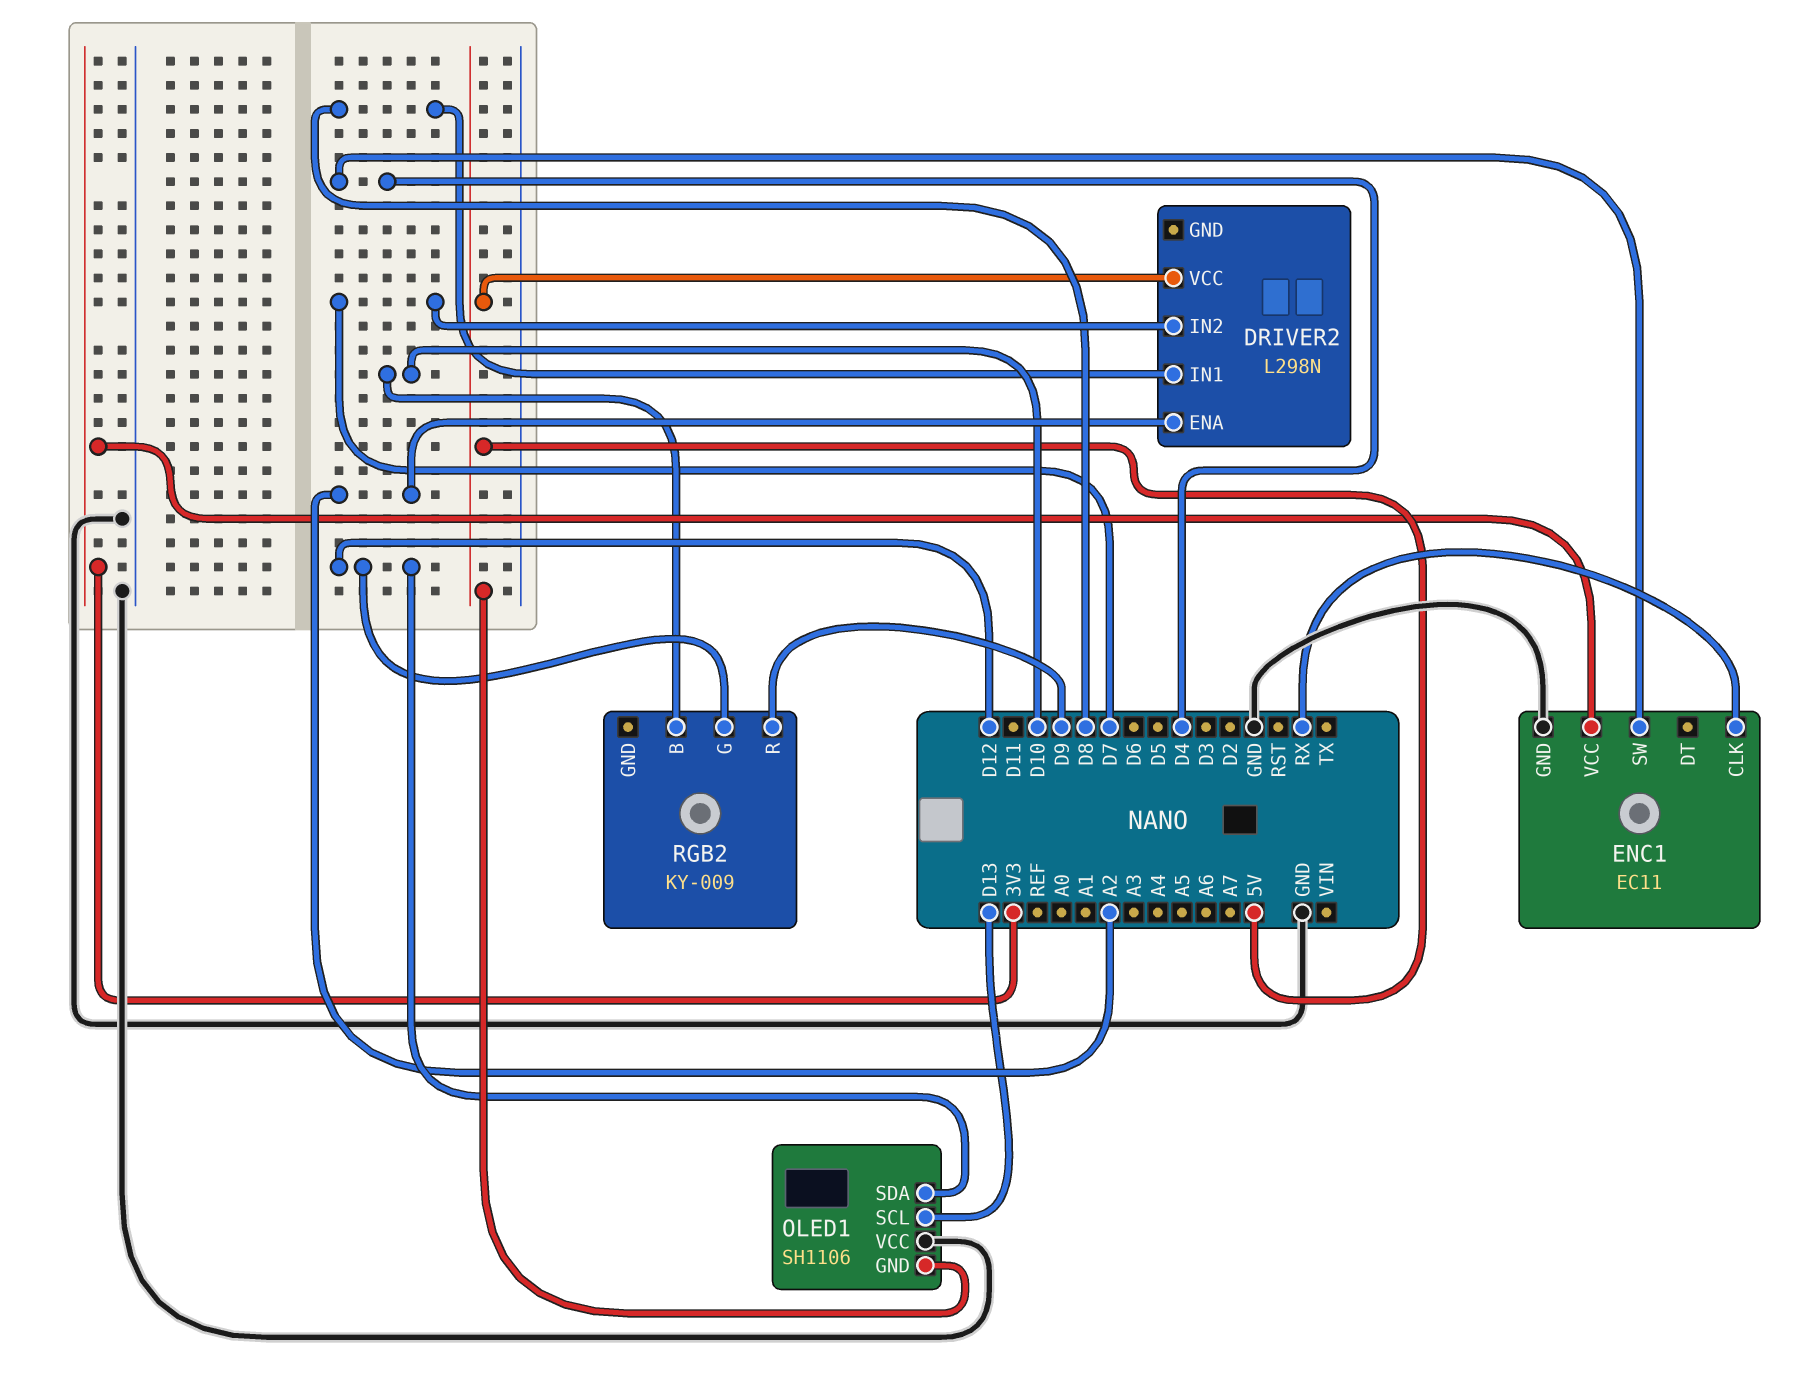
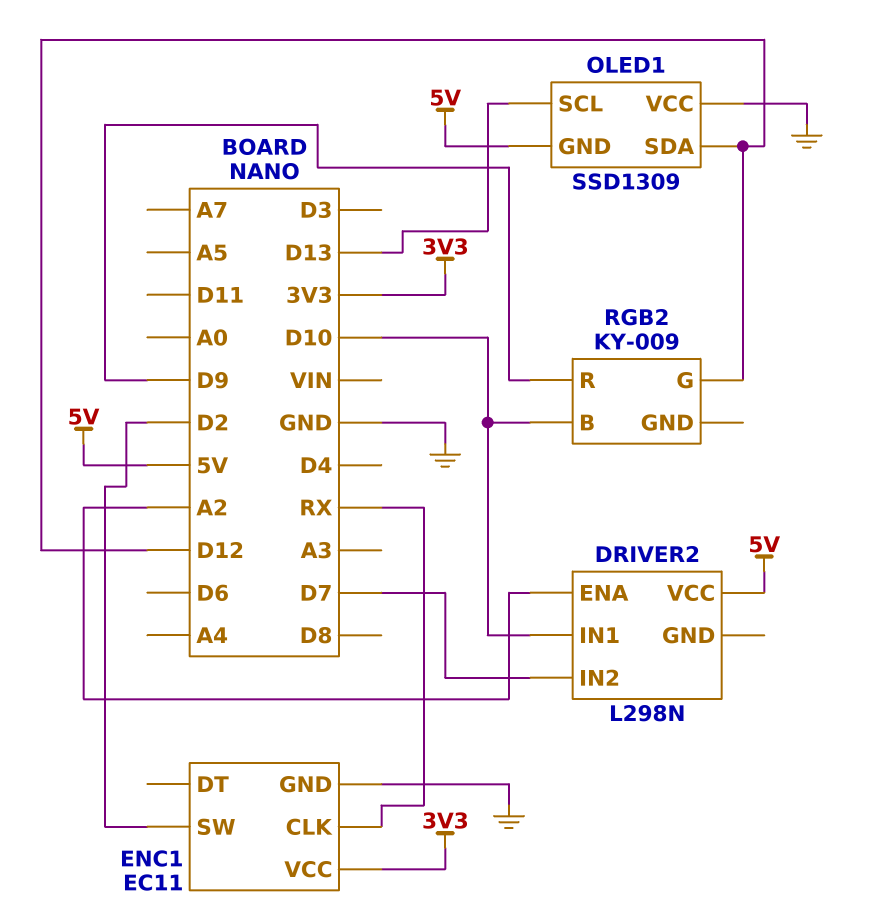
DRIVER2 pin IN1: D8 -> D10
ENC1 pin SW: D4 -> D2
OLED1: SH1106 -> SSD1309

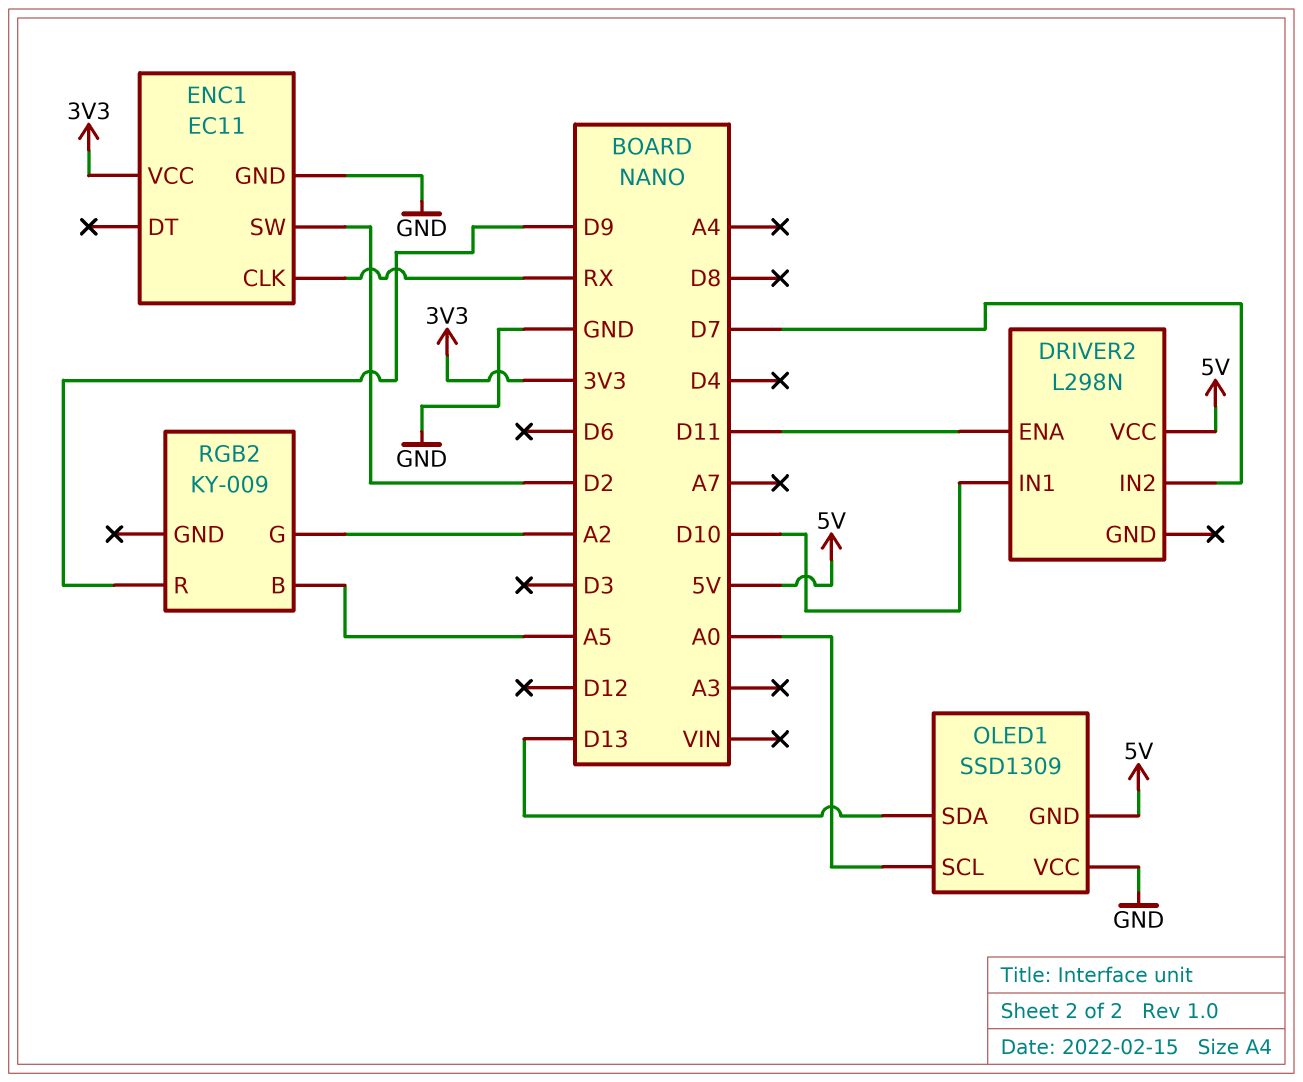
DRIVER2 pin ENA: A2 -> D11
OLED1 pin SCL: D13 -> A0
OLED1 pin SDA: D12 -> D13
RGB2 pin B: D10 -> A5
RGB2 pin G: D12 -> A2

